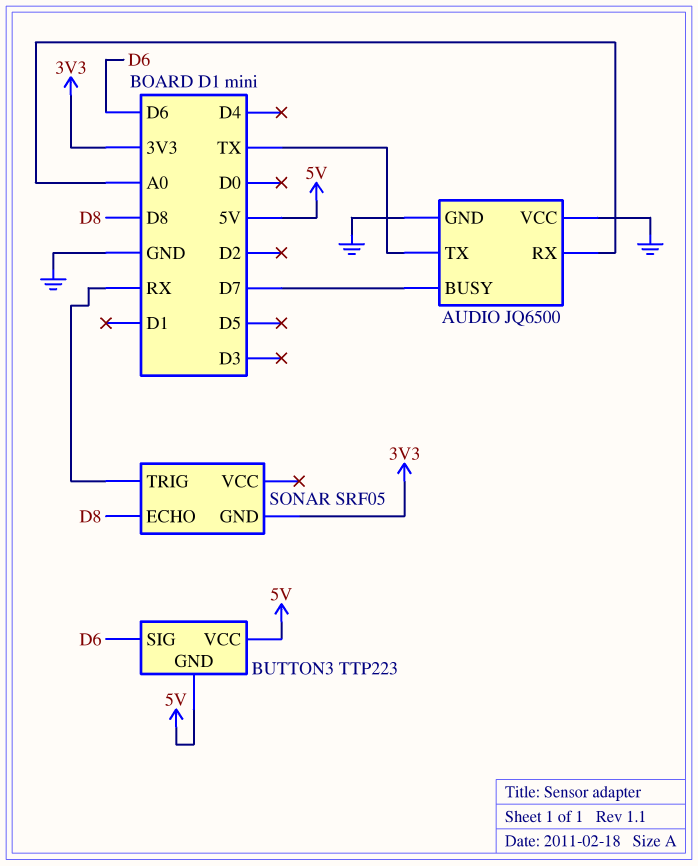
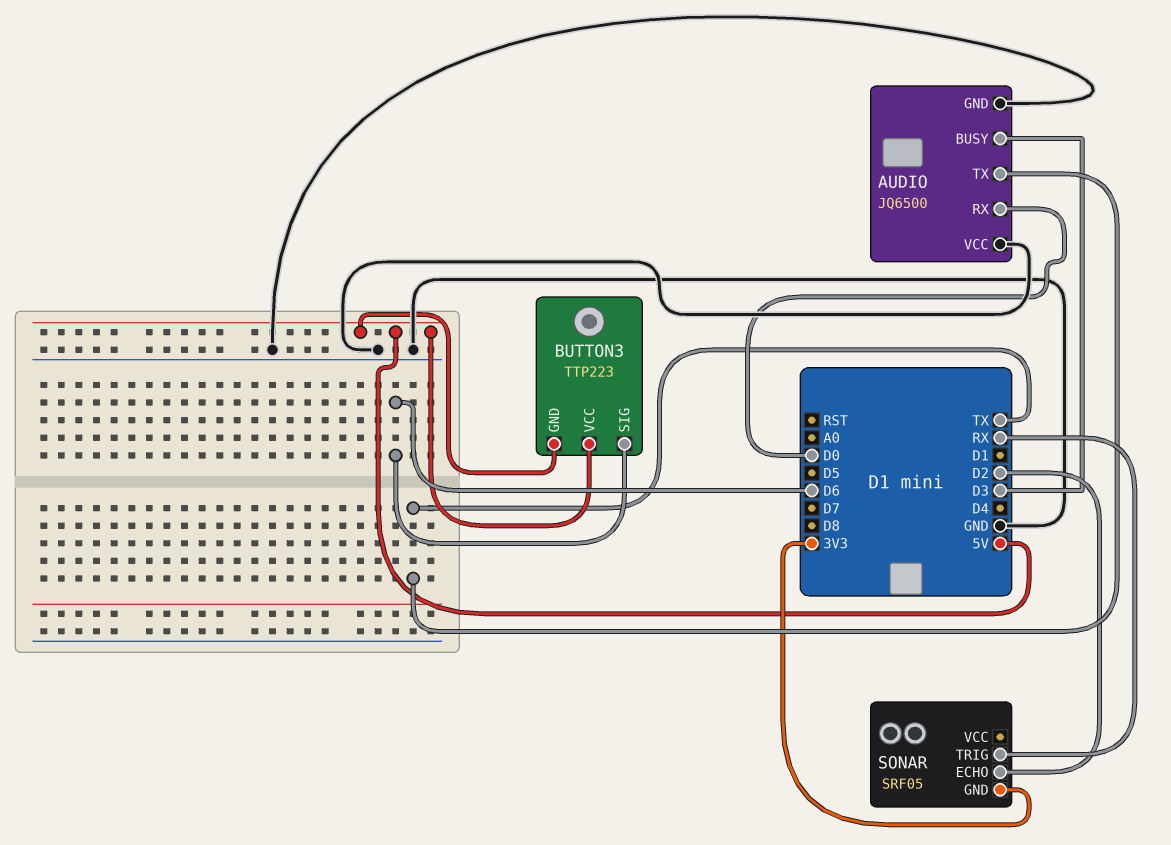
AUDIO pin BUSY: D7 -> D3
AUDIO pin RX: A0 -> D0
SONAR pin ECHO: D8 -> D2

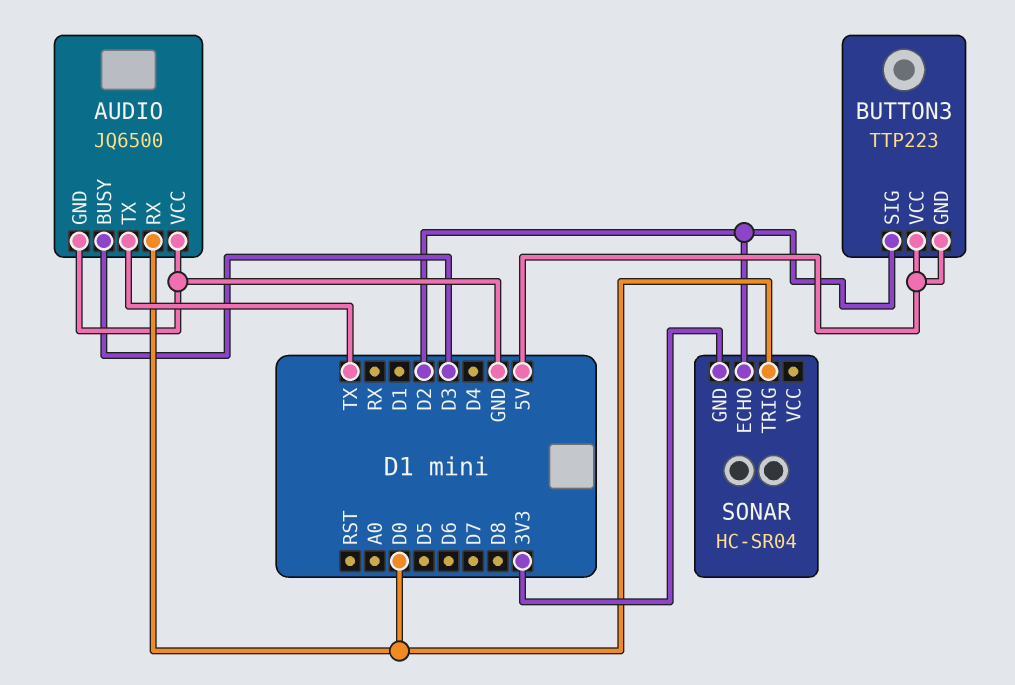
BUTTON3 pin SIG: D6 -> D2
SONAR: SRF05 -> HC-SR04
SONAR pin TRIG: RX -> D0

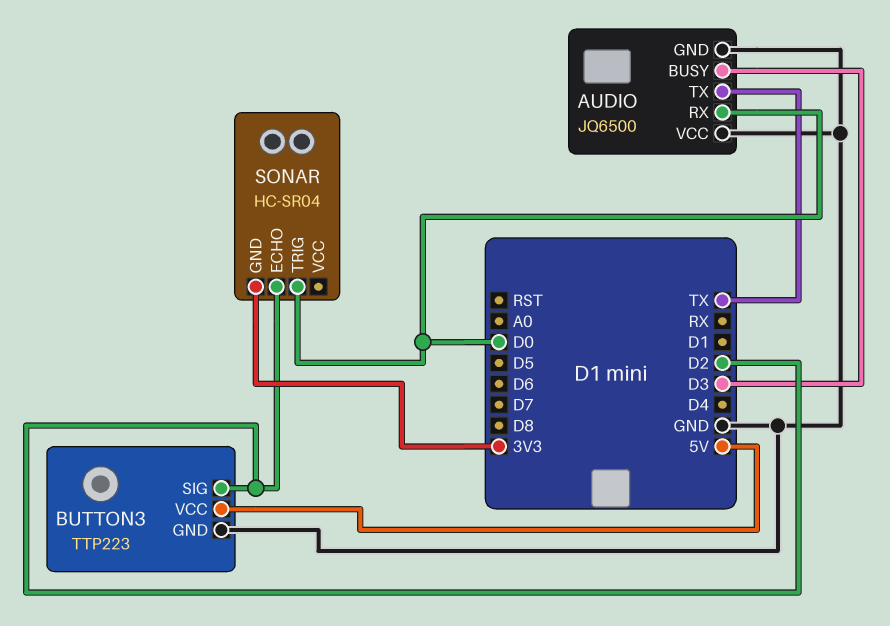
BUTTON3 pin GND: 5V -> GND

